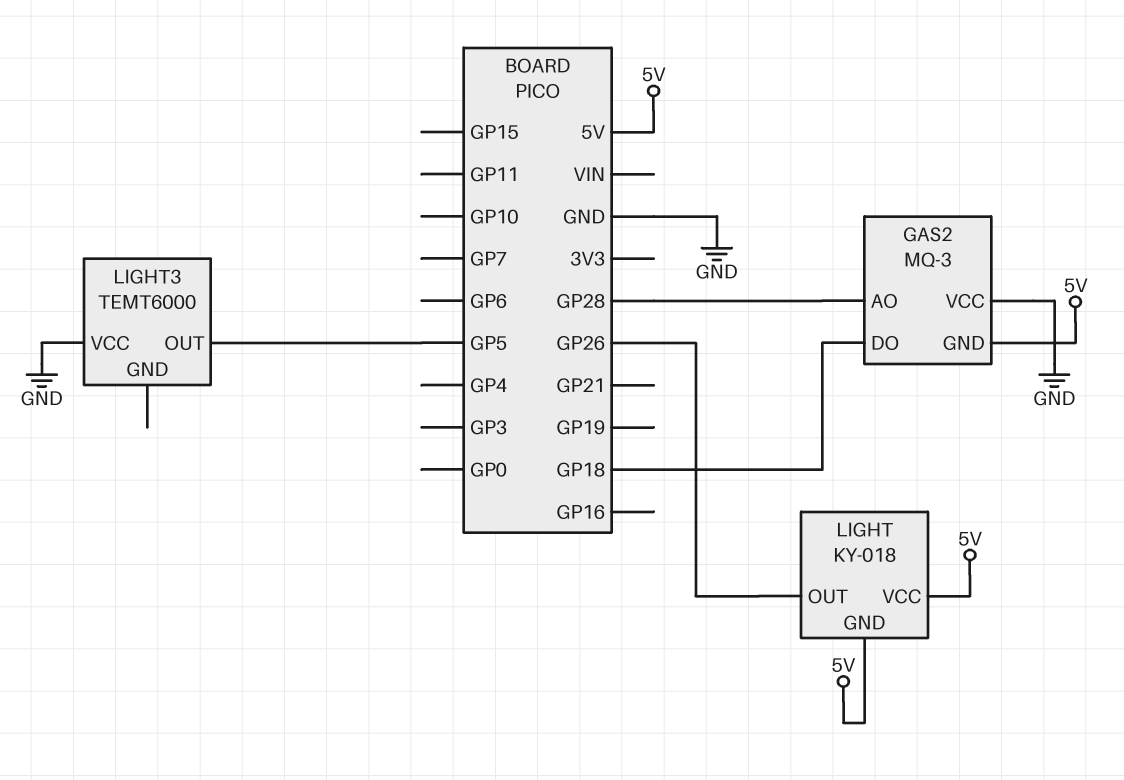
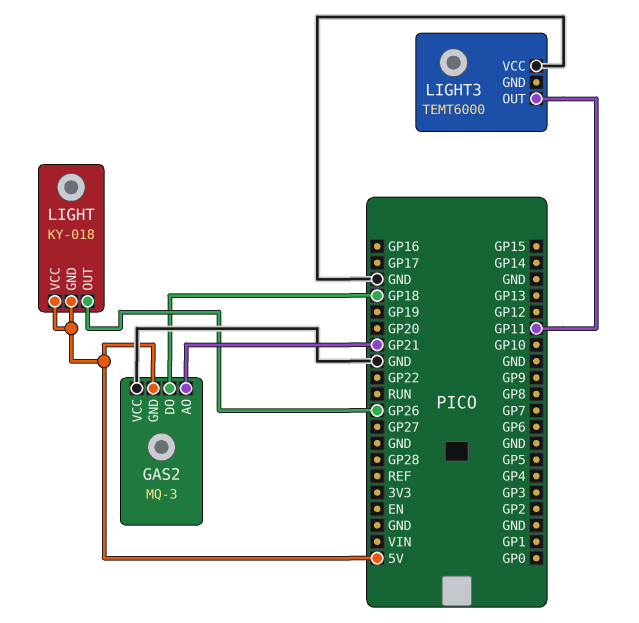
GAS2 pin AO: GP28 -> GP21
LIGHT3 pin OUT: GP5 -> GP11

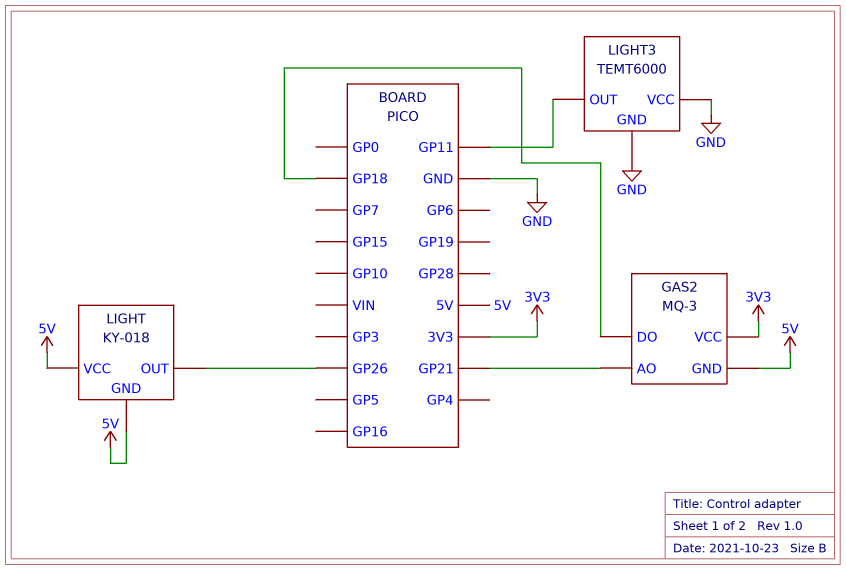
GAS2 pin VCC: GND -> 3V3
LIGHT3 pin GND: none -> GND

